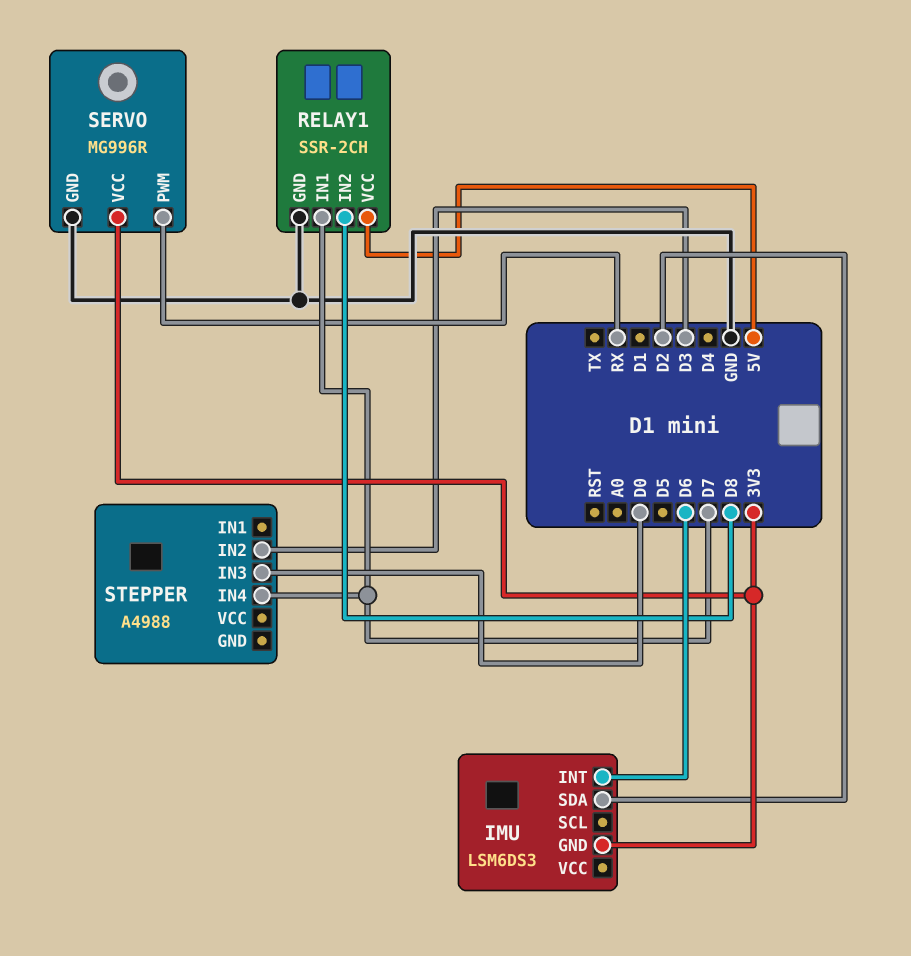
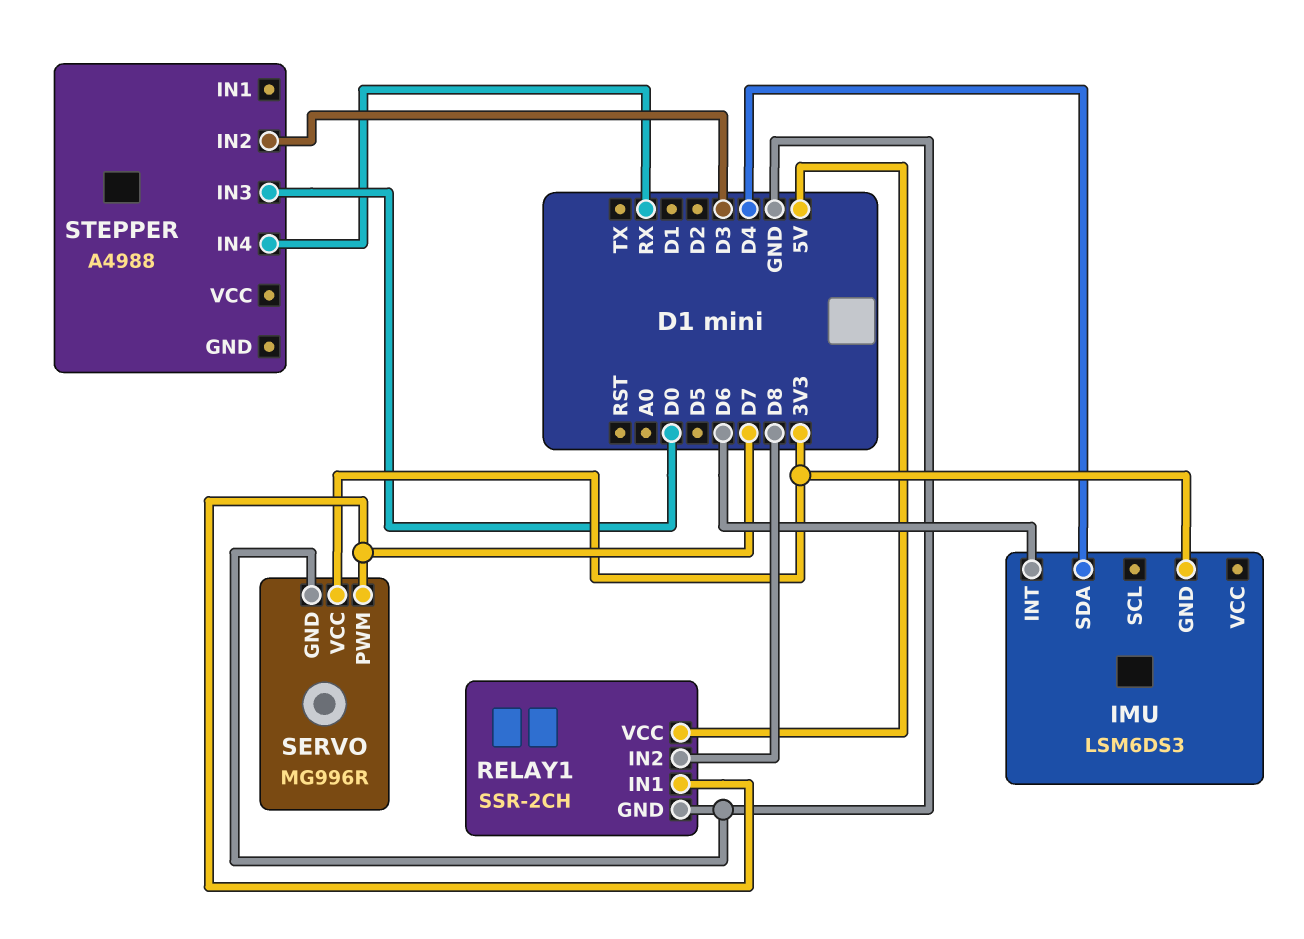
IMU pin SDA: D2 -> D4
SERVO pin PWM: RX -> D7
STEPPER pin IN4: D7 -> RX

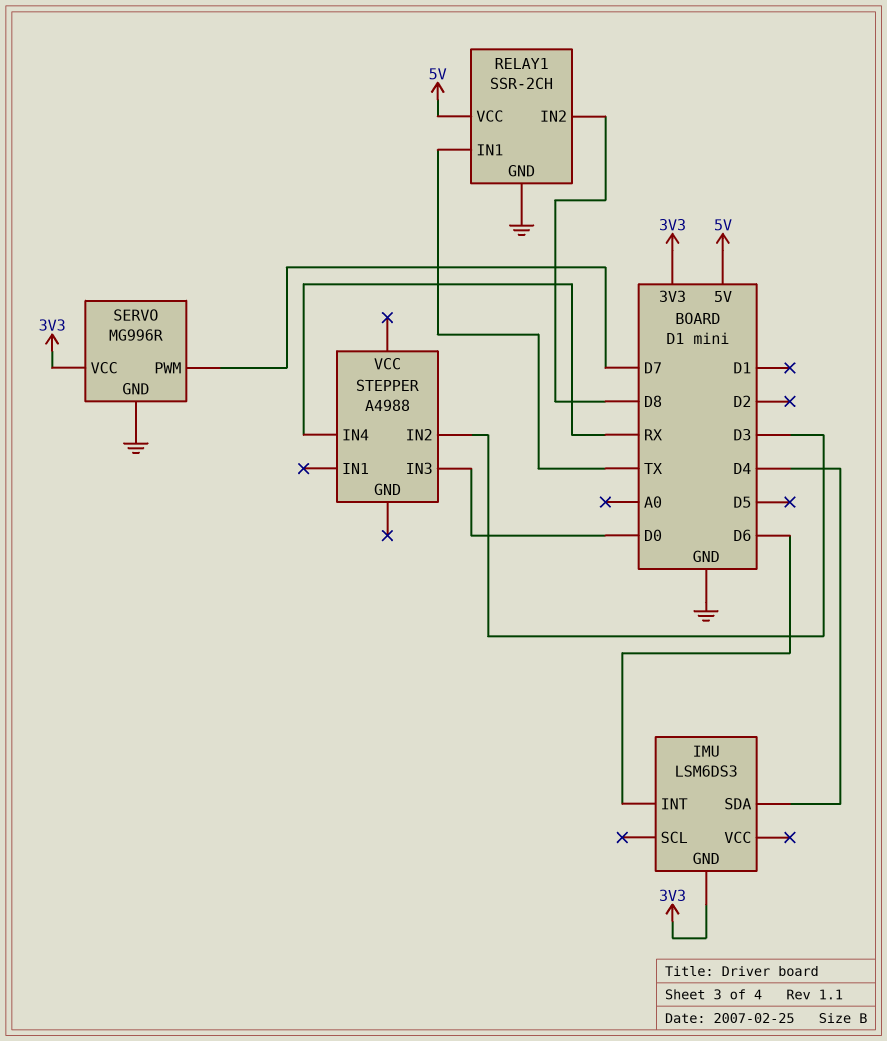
RELAY1 pin IN1: D7 -> TX

